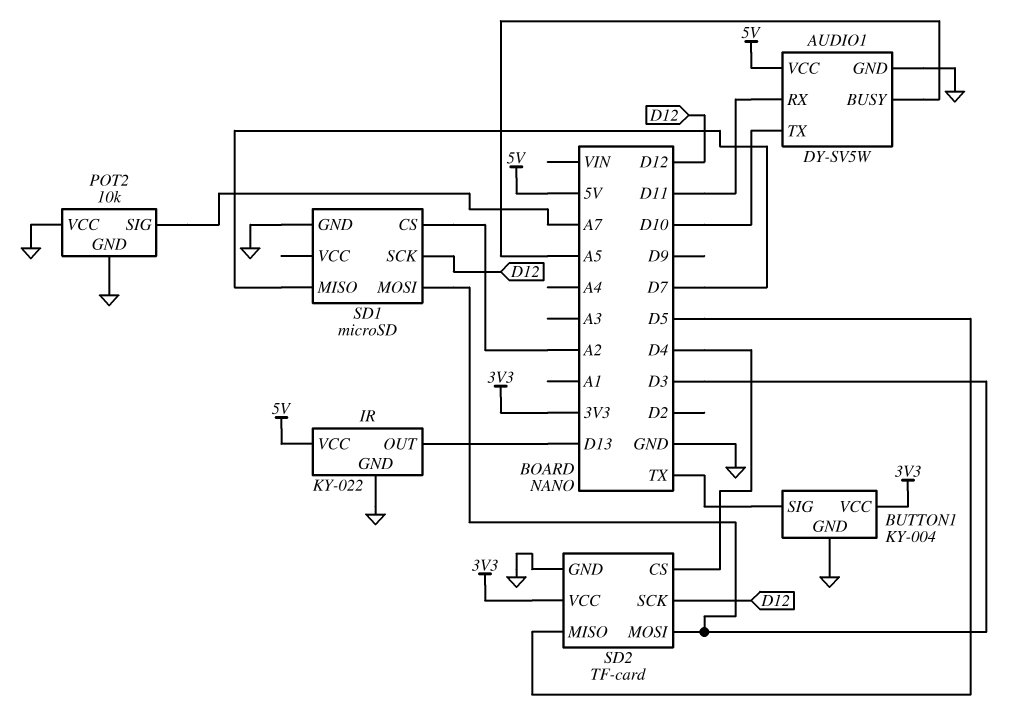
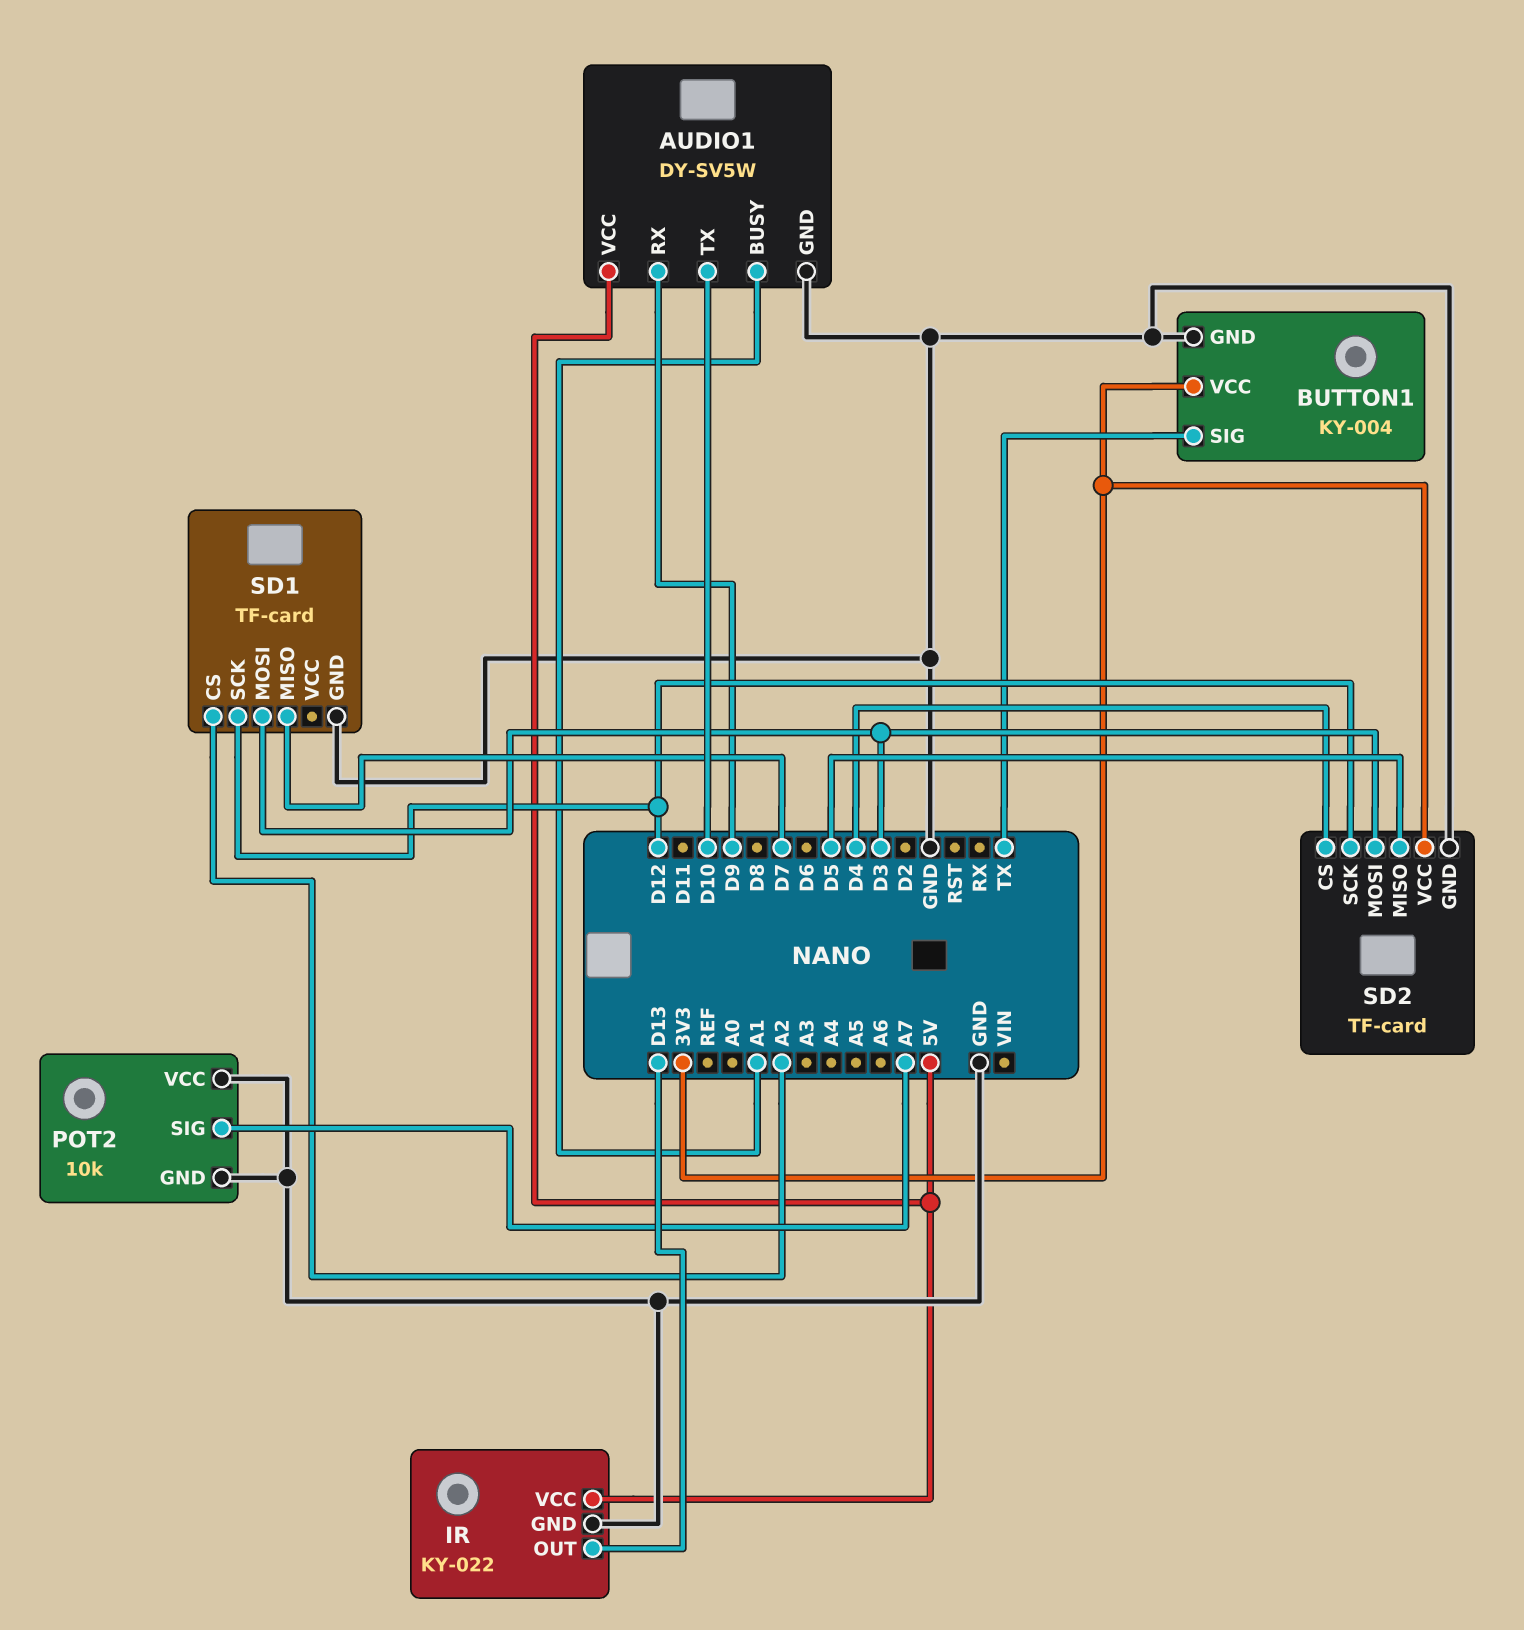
AUDIO1 pin BUSY: A5 -> A1
AUDIO1 pin RX: D11 -> D9
SD1: microSD -> TF-card

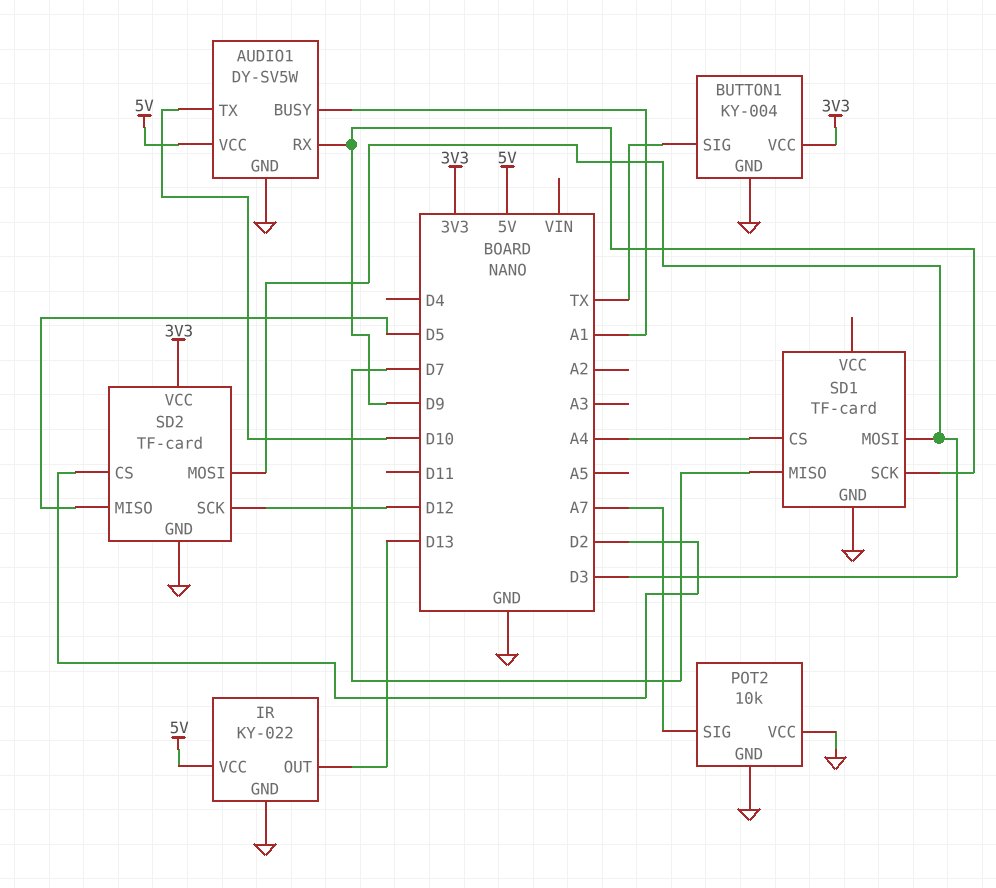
SD1 pin CS: A2 -> A4
SD1 pin SCK: D12 -> D9
SD2 pin CS: D4 -> D2

